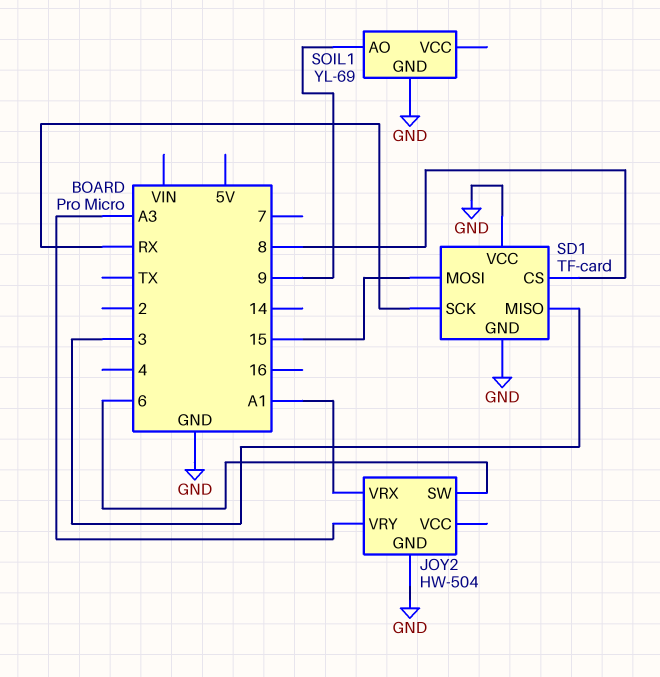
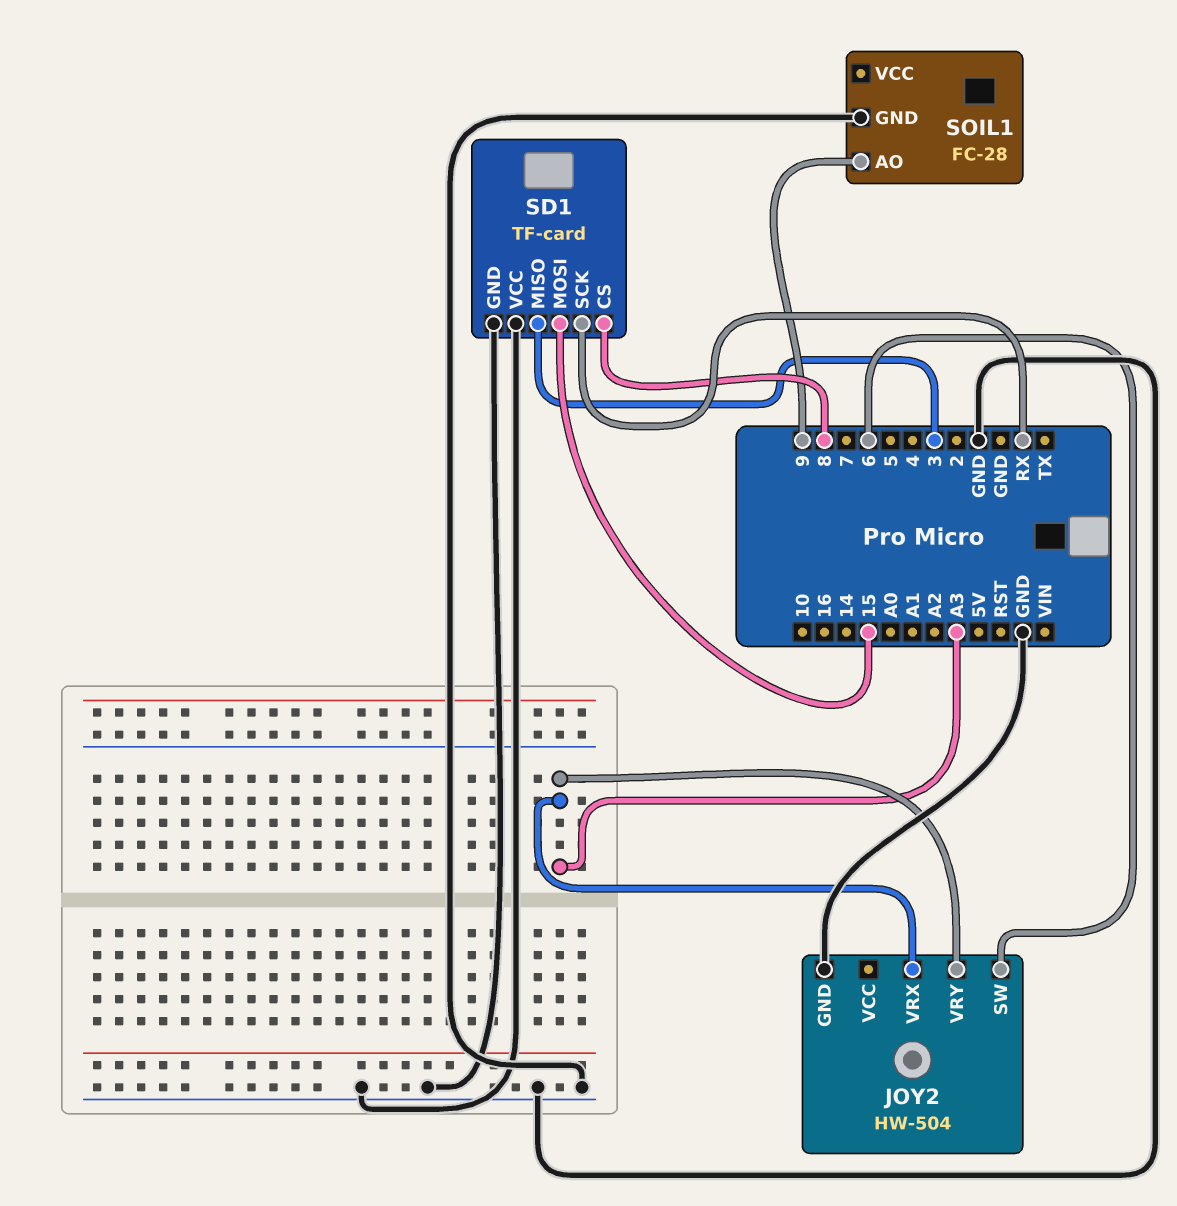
JOY2 pin VRX: A1 -> A3
SOIL1: YL-69 -> FC-28

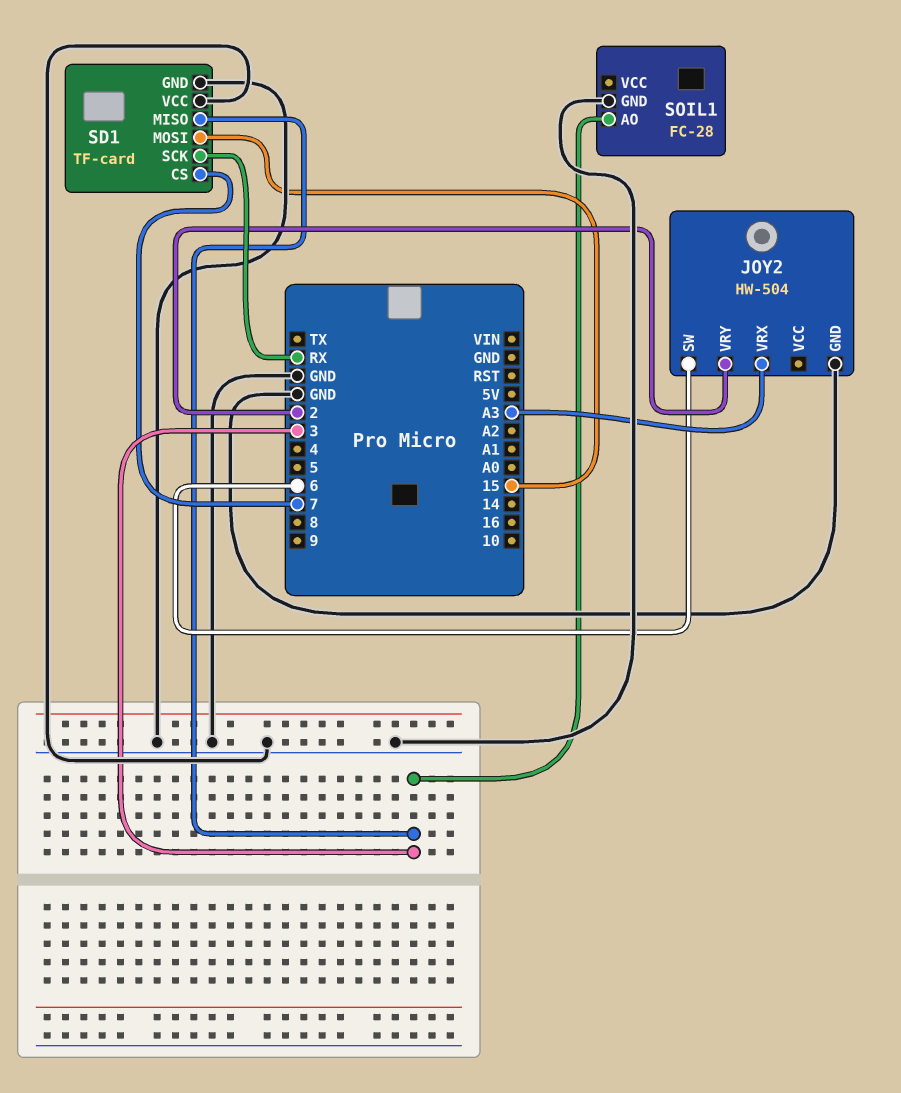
JOY2 pin VRY: A3 -> 2
SD1 pin CS: 8 -> 7
SOIL1 pin AO: 9 -> 3

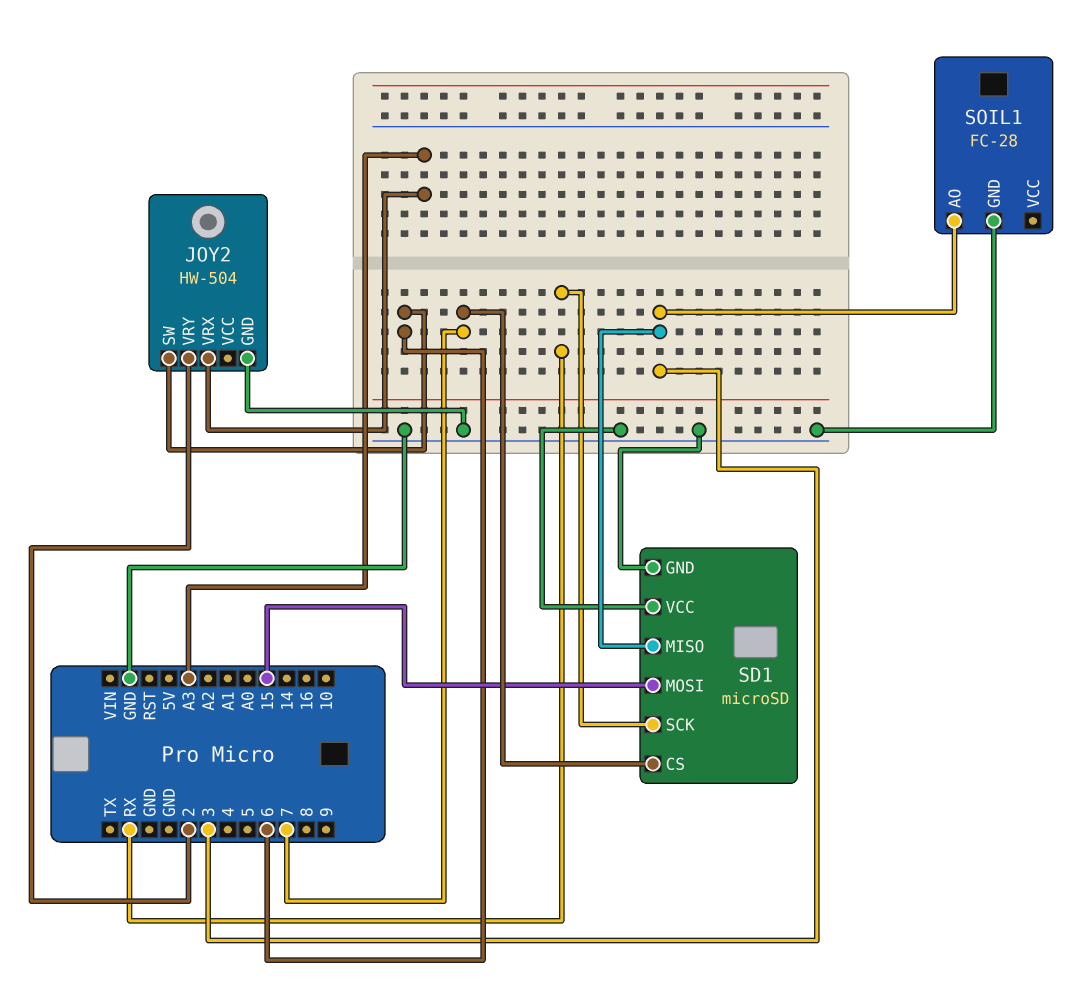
SD1: TF-card -> microSD

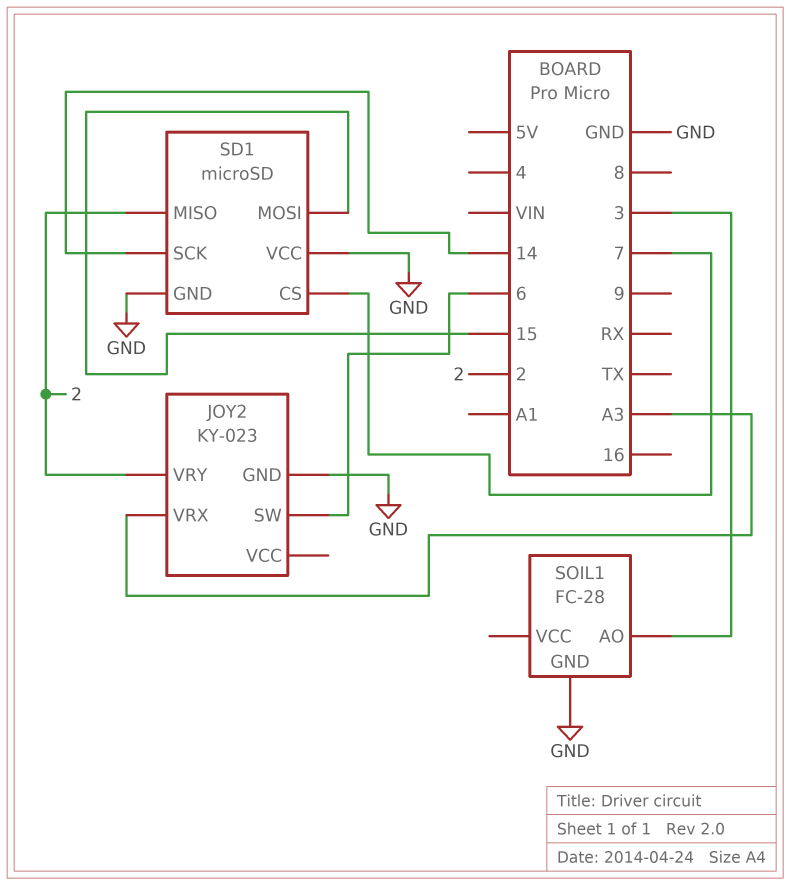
JOY2: HW-504 -> KY-023
SD1 pin MISO: 3 -> 2
SD1 pin SCK: RX -> 14

